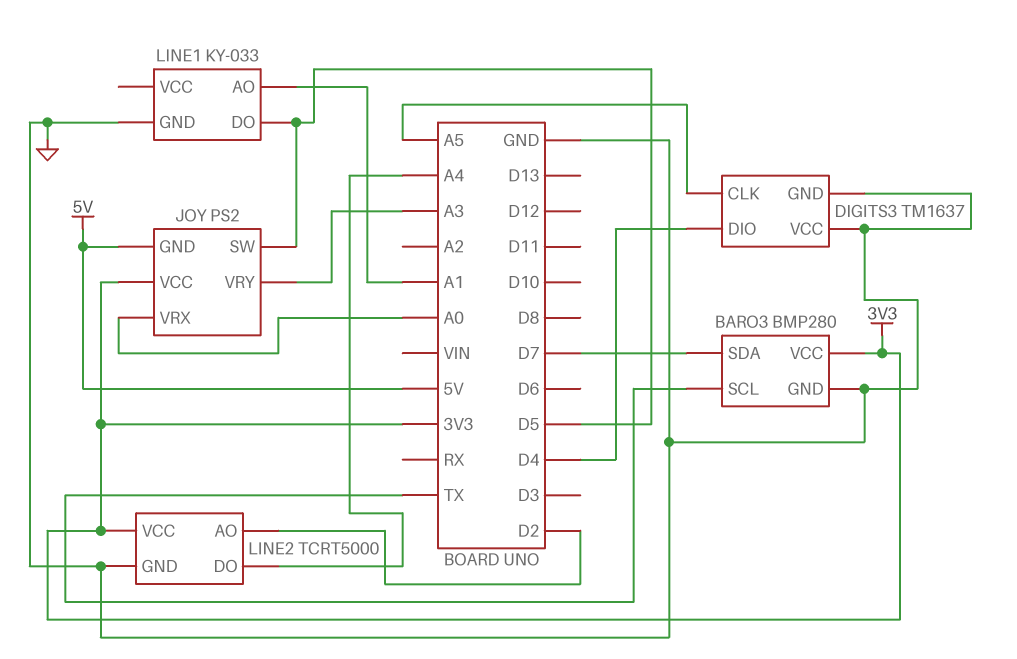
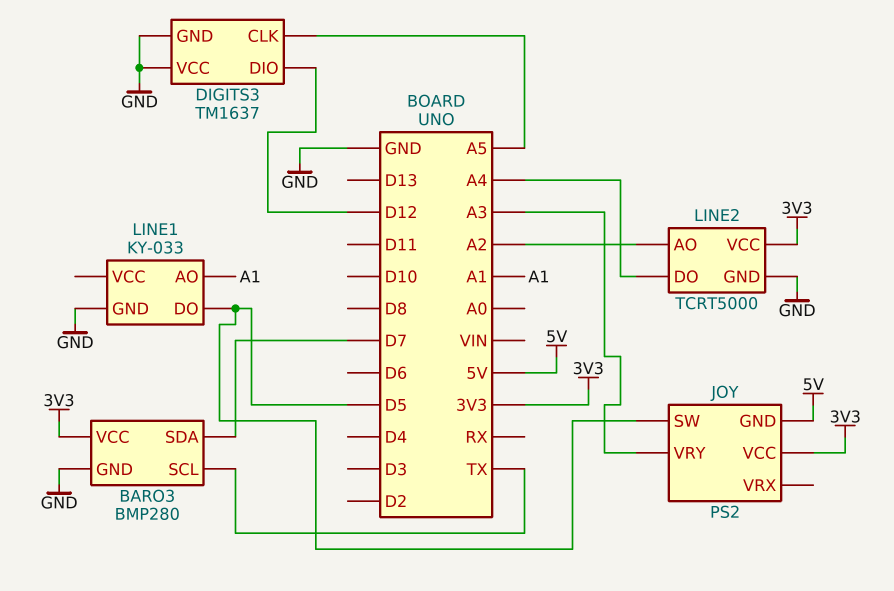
DIGITS3 pin DIO: D4 -> D12
JOY pin VRX: A0 -> none
LINE2 pin AO: D2 -> A2

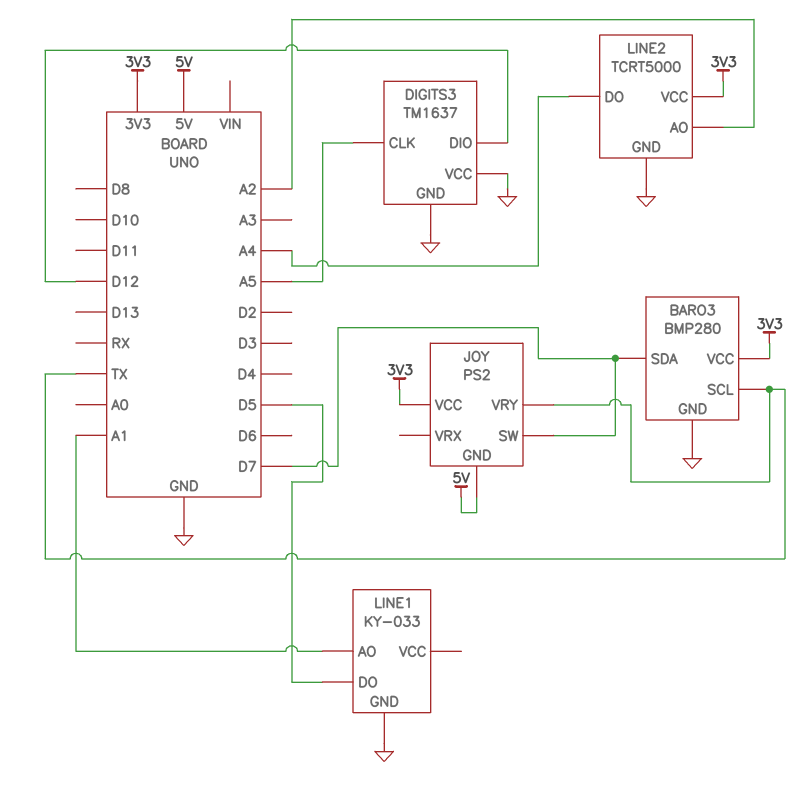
JOY pin SW: D5 -> D7
JOY pin VRY: A3 -> TX

